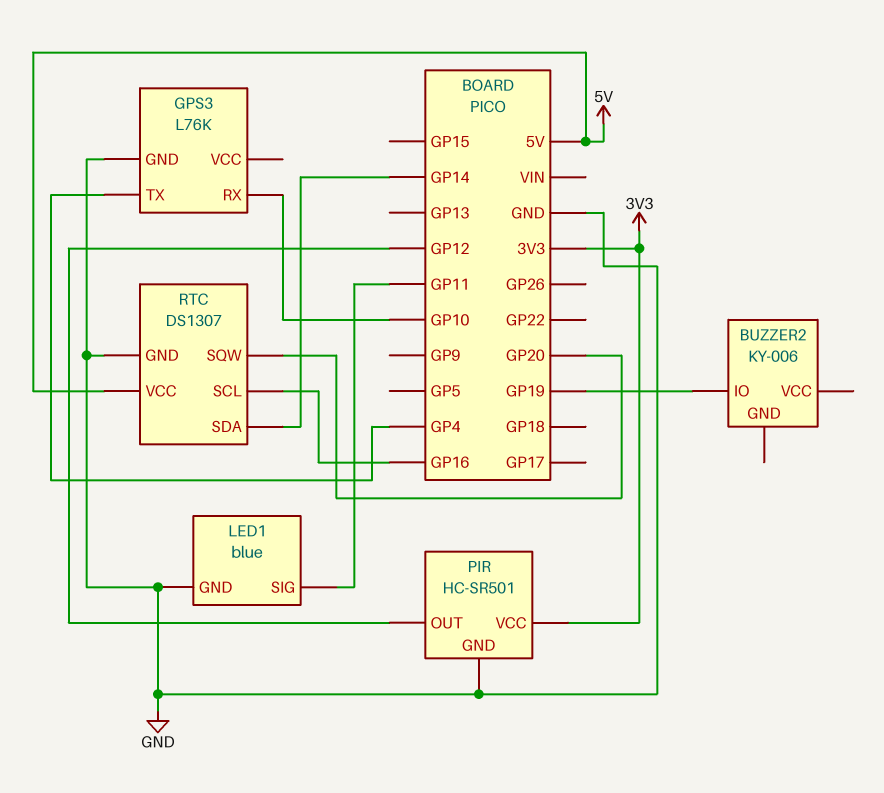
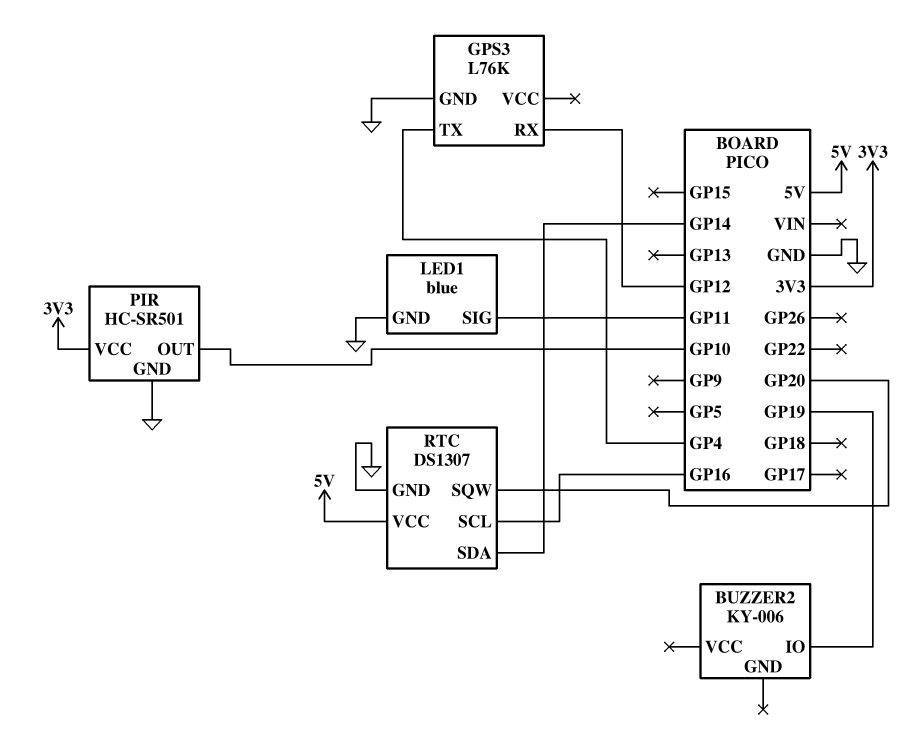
GPS3 pin RX: GP10 -> GP12
PIR pin OUT: GP12 -> GP10

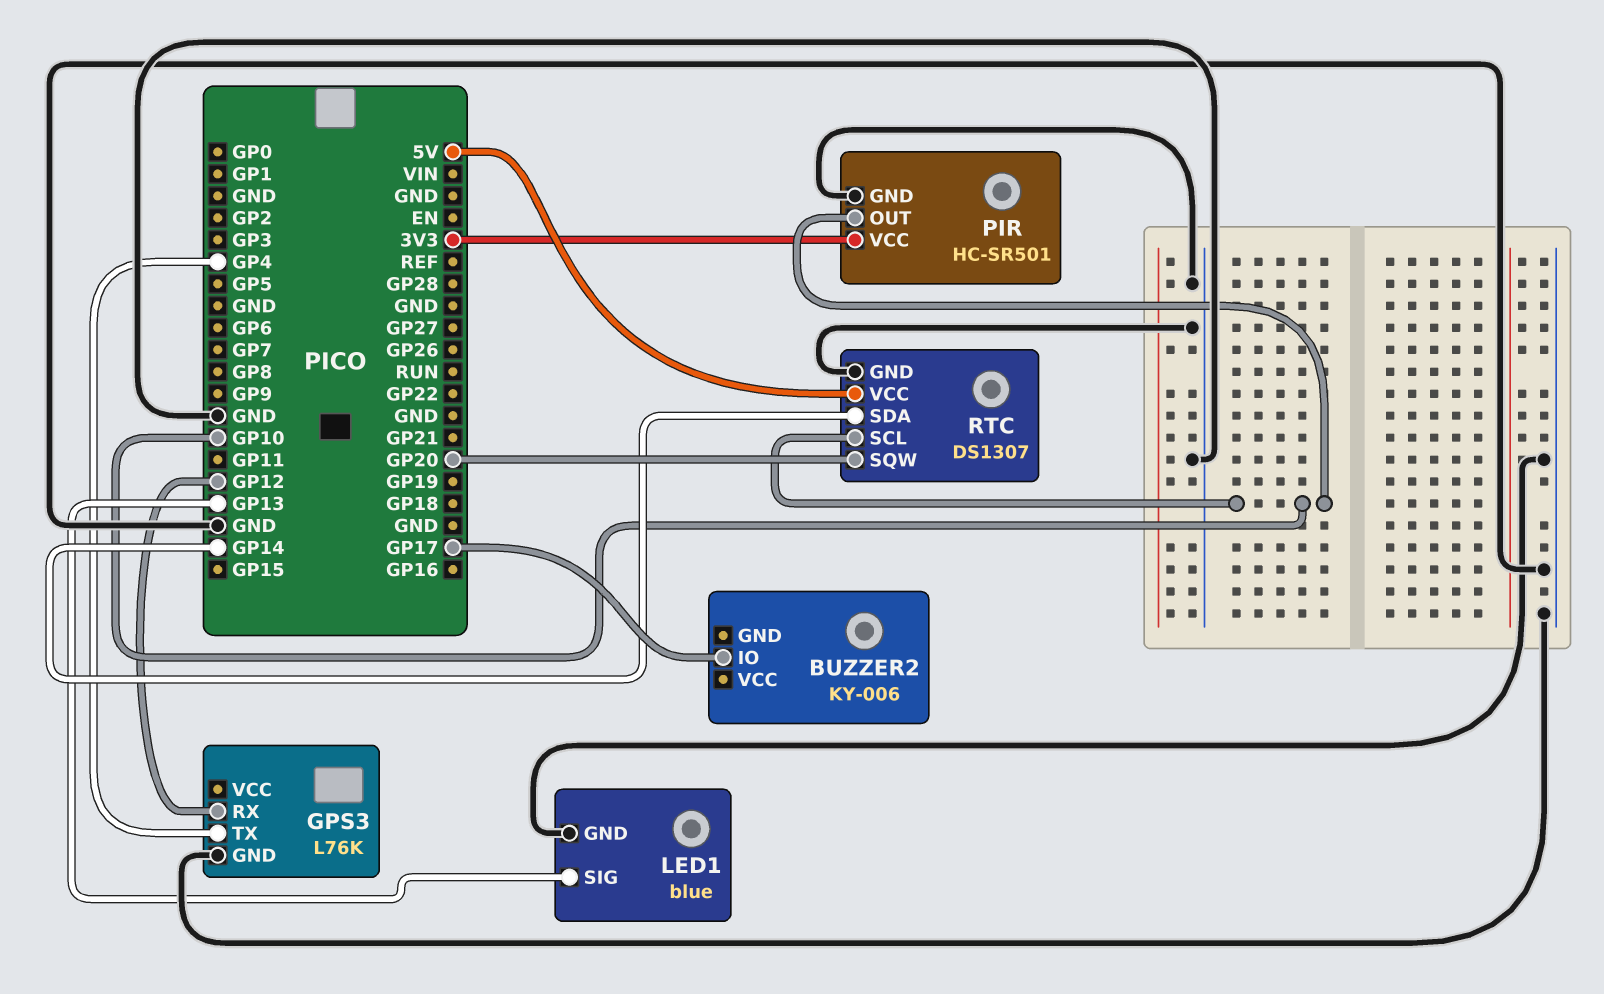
BUZZER2 pin IO: GP19 -> GP17
LED1 pin SIG: GP11 -> GP13
RTC pin SCL: GP16 -> GP10

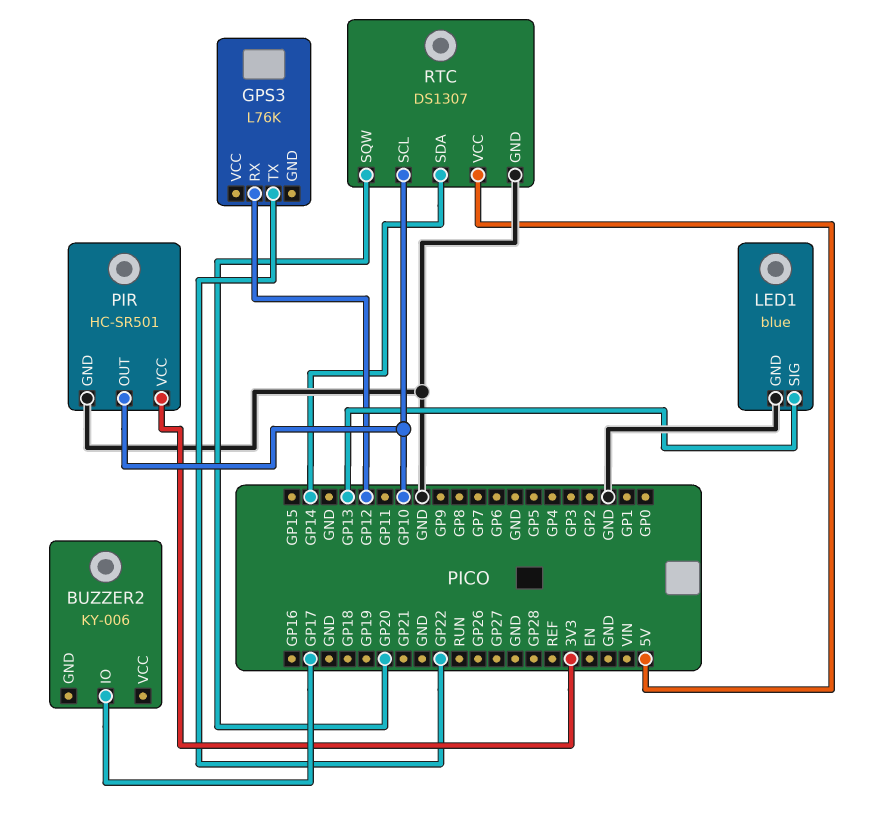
GPS3 pin GND: GND -> none
GPS3 pin TX: GP4 -> GP22

